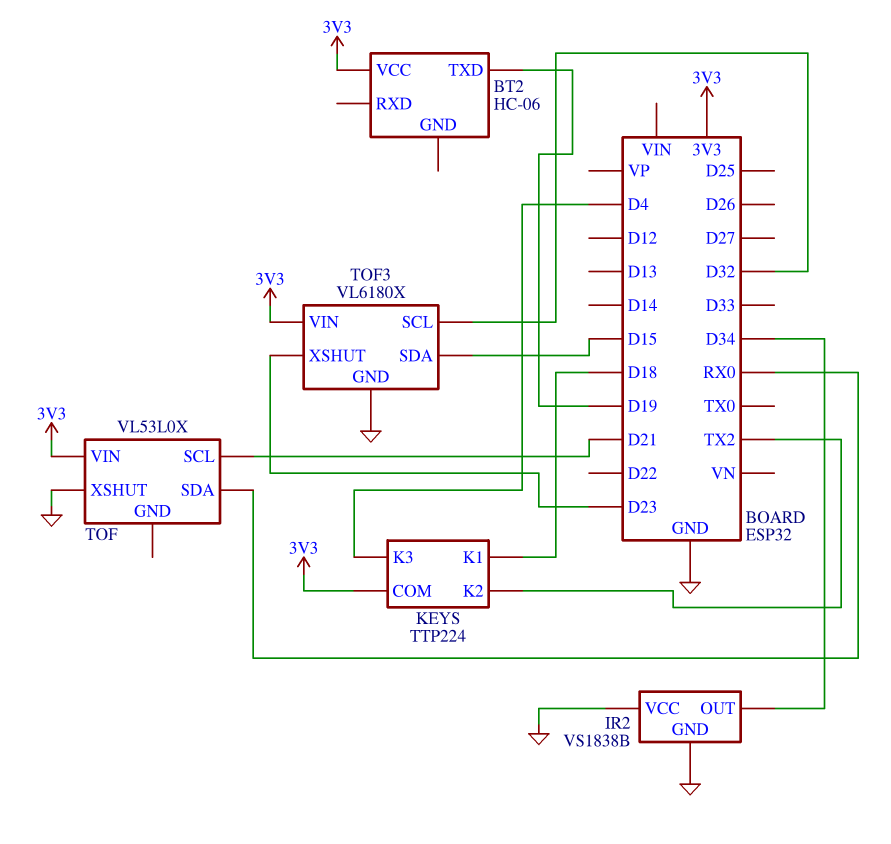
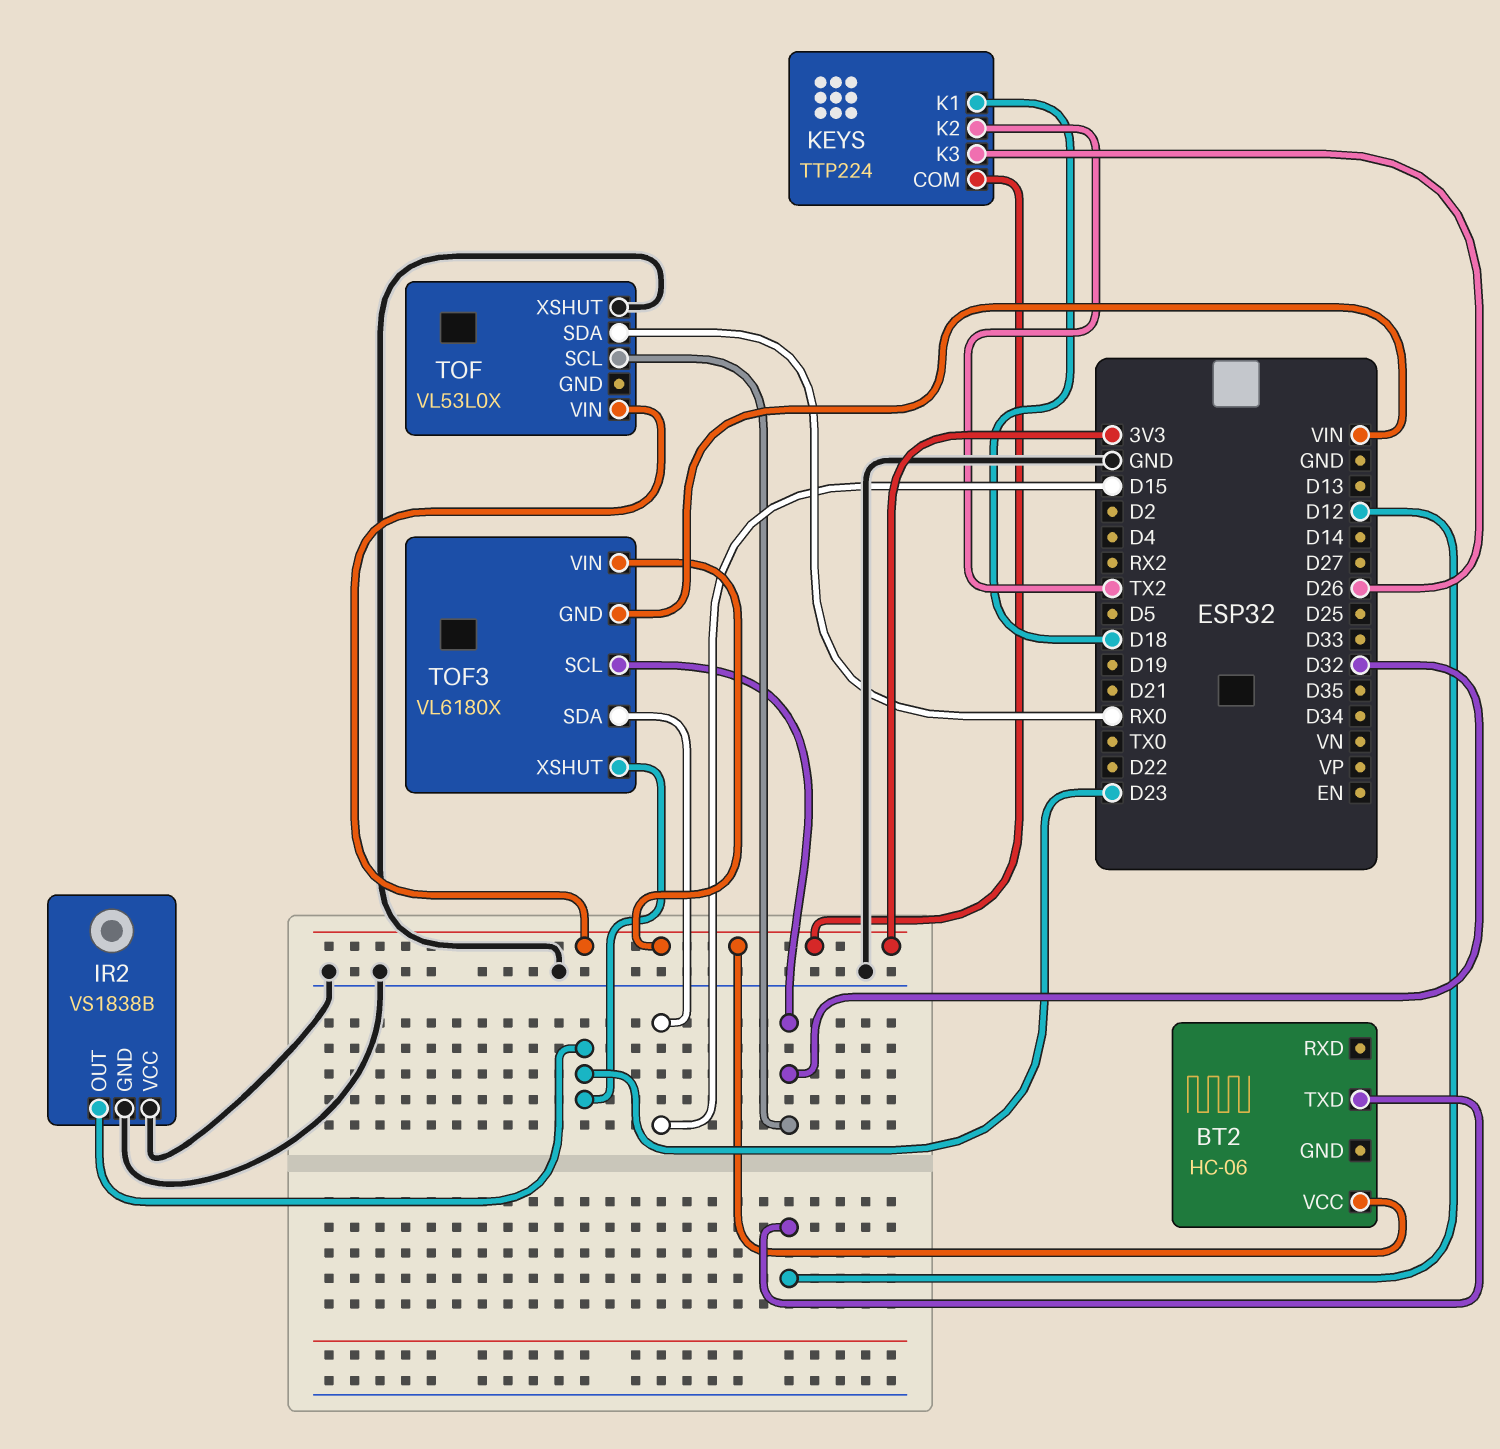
BT2 pin TXD: D19 -> D12
IR2 pin OUT: D34 -> D23
KEYS pin K3: D4 -> D26
TOF pin SCL: D21 -> D32
TOF3 pin GND: GND -> VIN

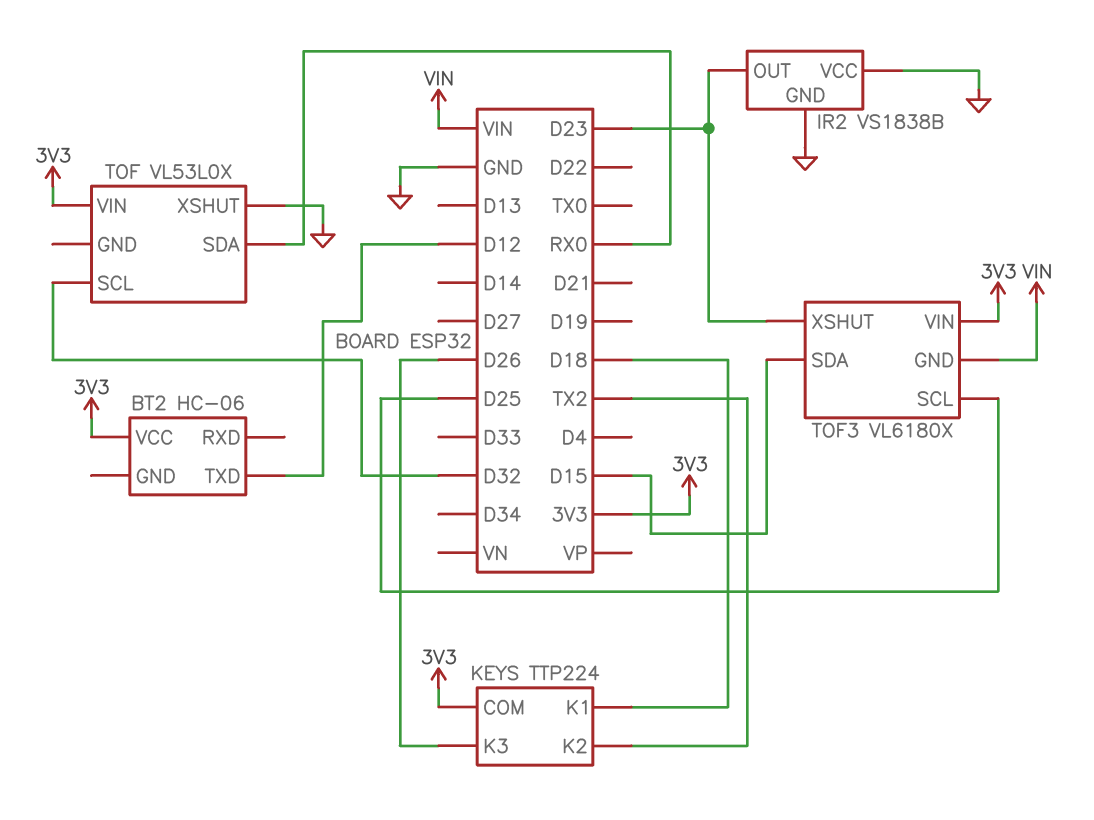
TOF3 pin SCL: D32 -> D25

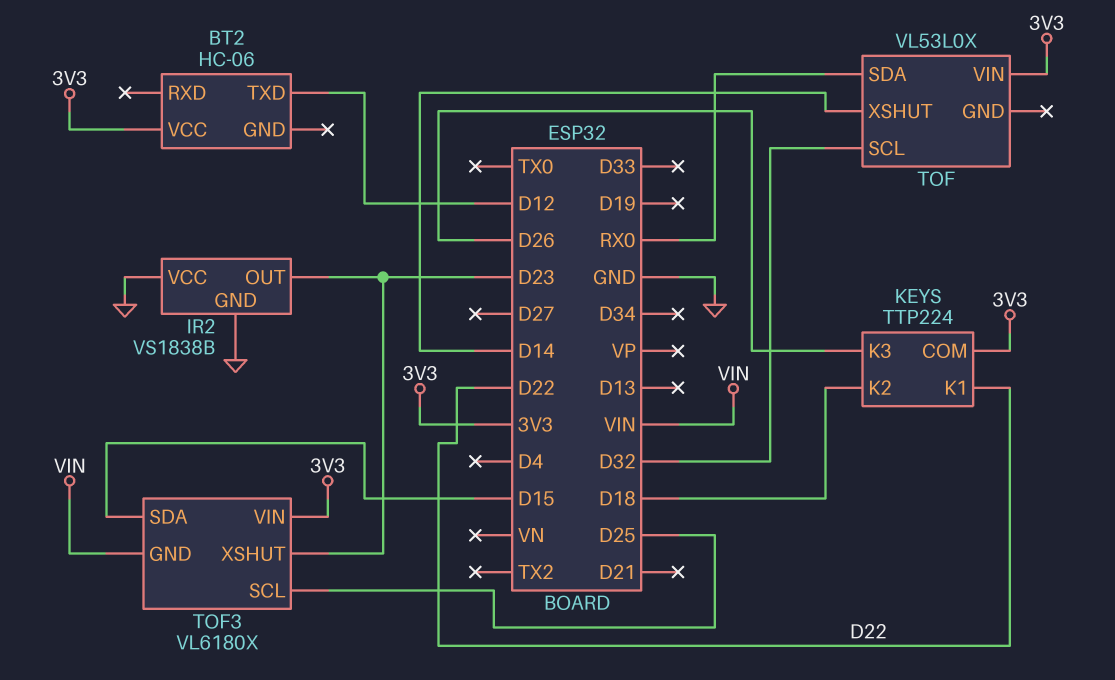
KEYS pin K1: D18 -> D22
KEYS pin K2: TX2 -> D18
TOF pin XSHUT: GND -> D14

